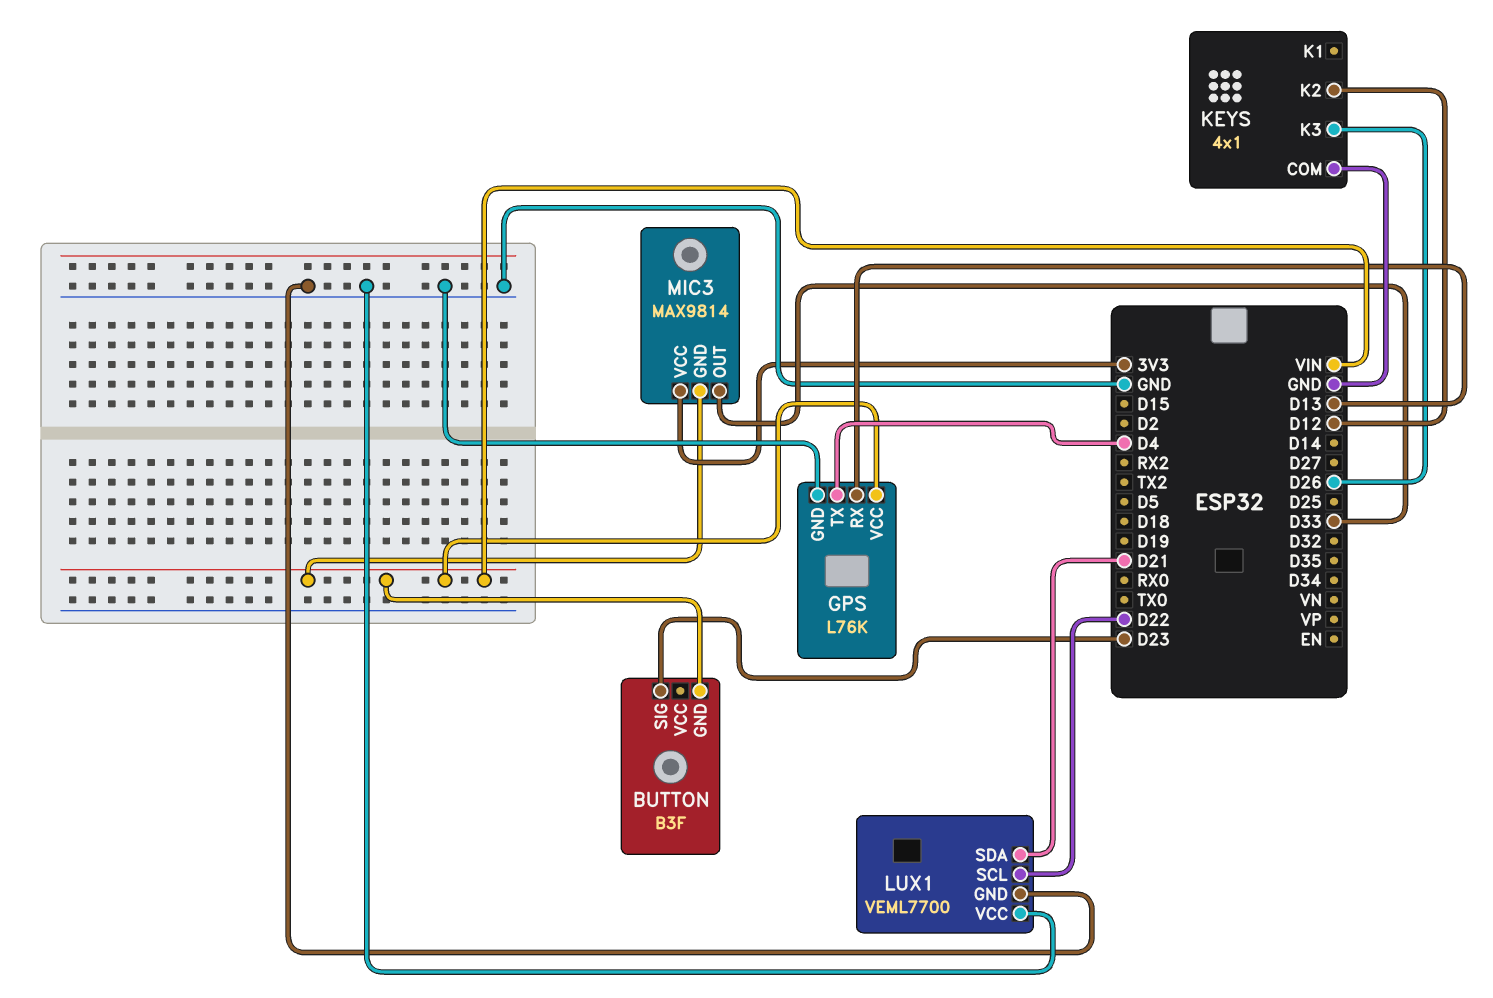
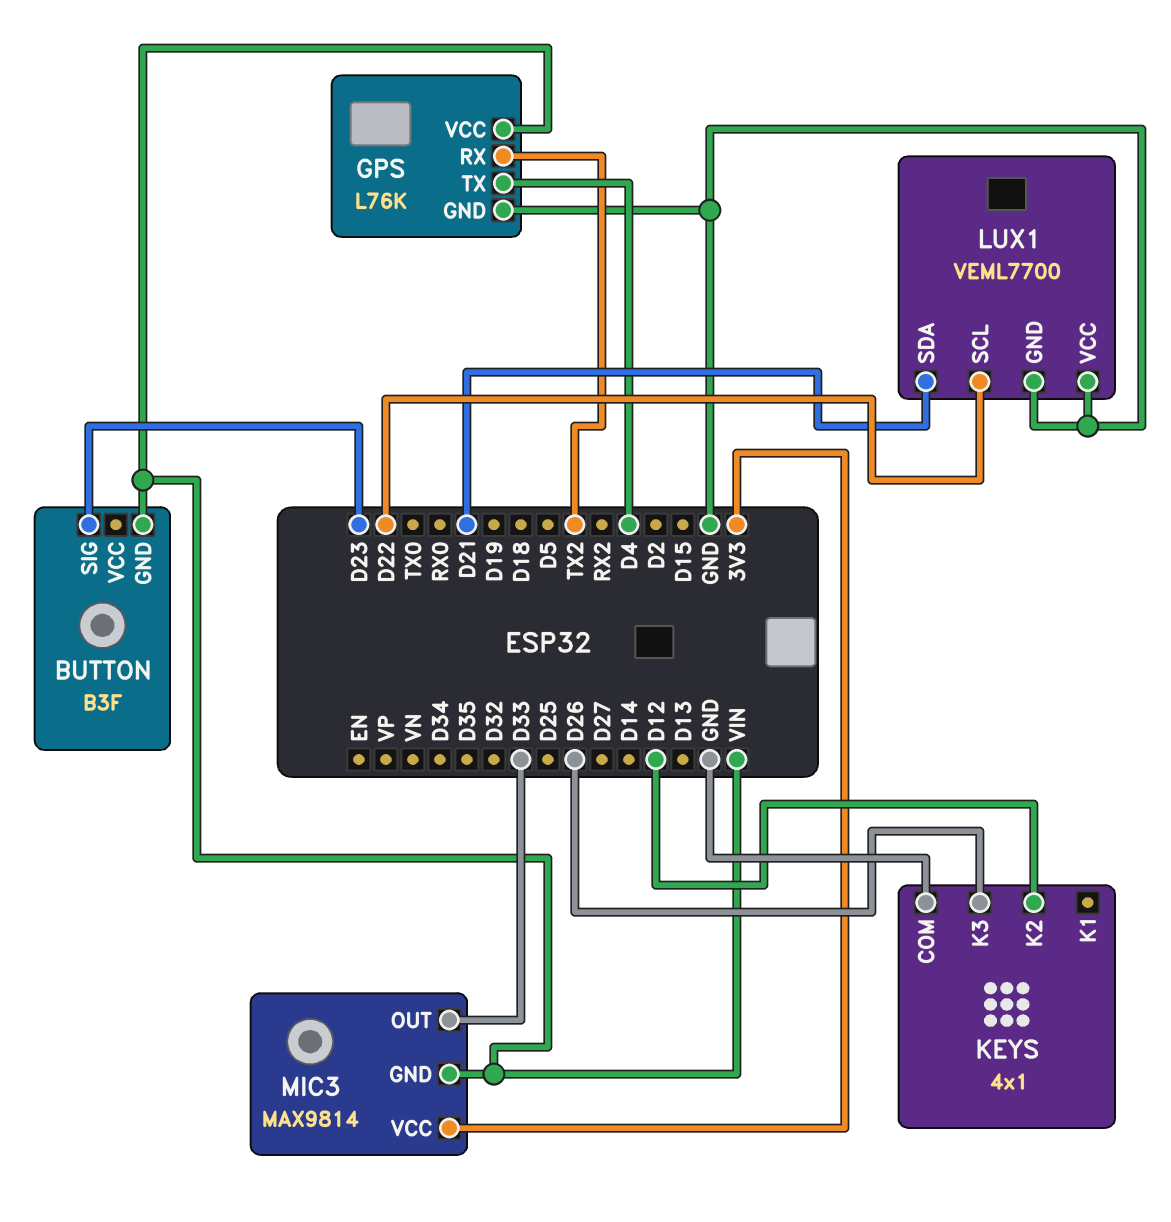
GPS pin RX: D13 -> TX2

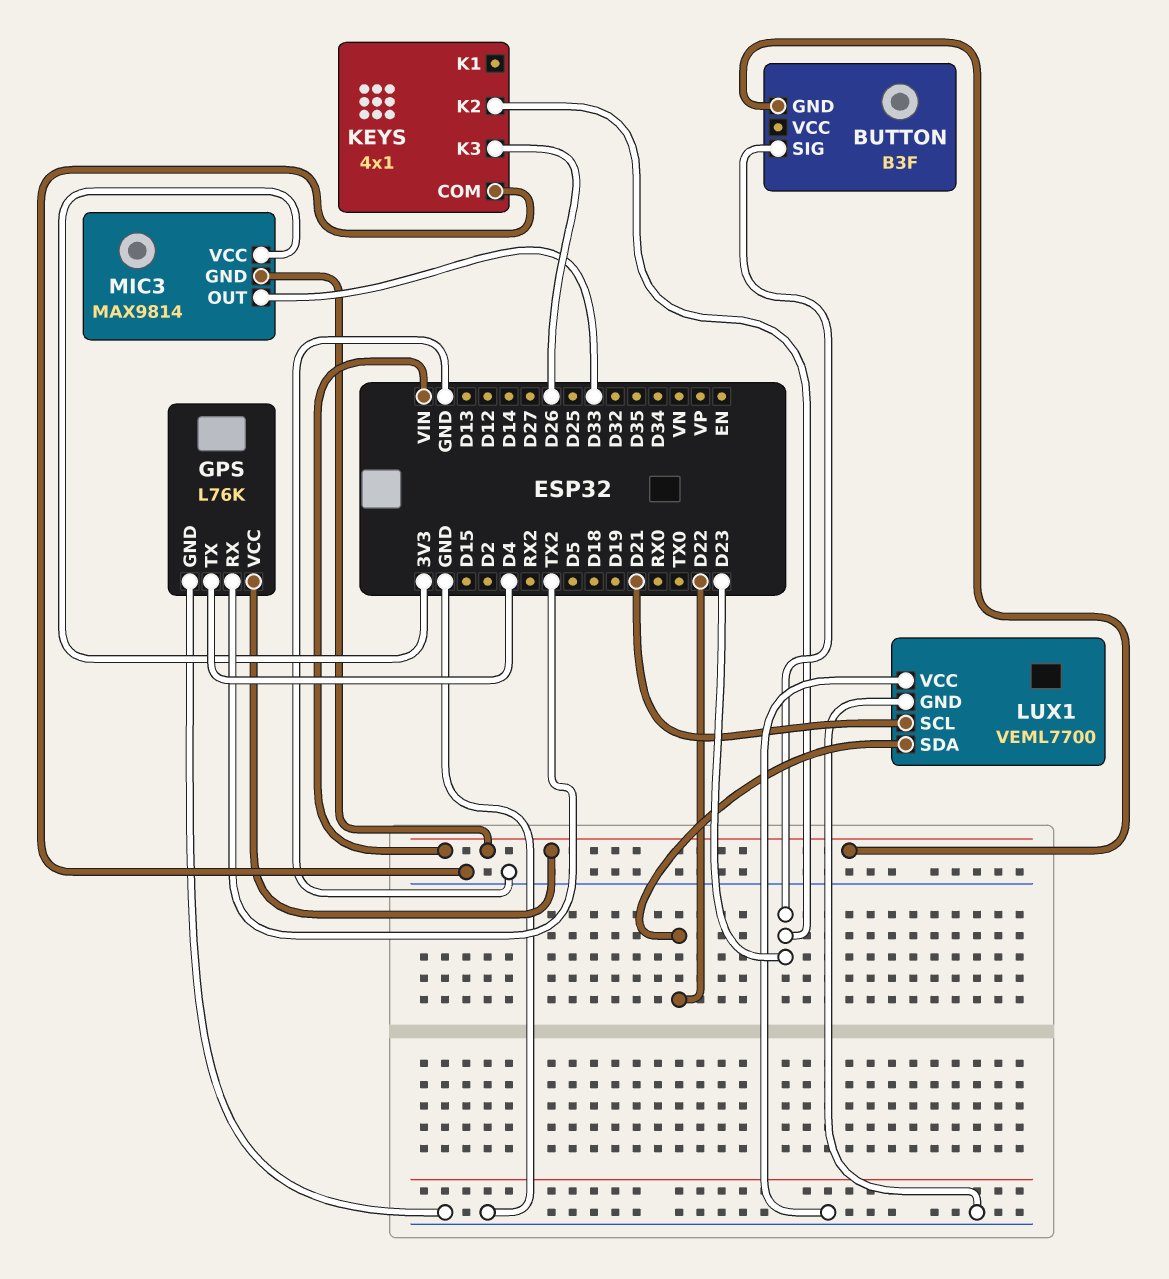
KEYS pin K2: D12 -> D23
LUX1 pin SCL: D22 -> D21
LUX1 pin SDA: D21 -> D22

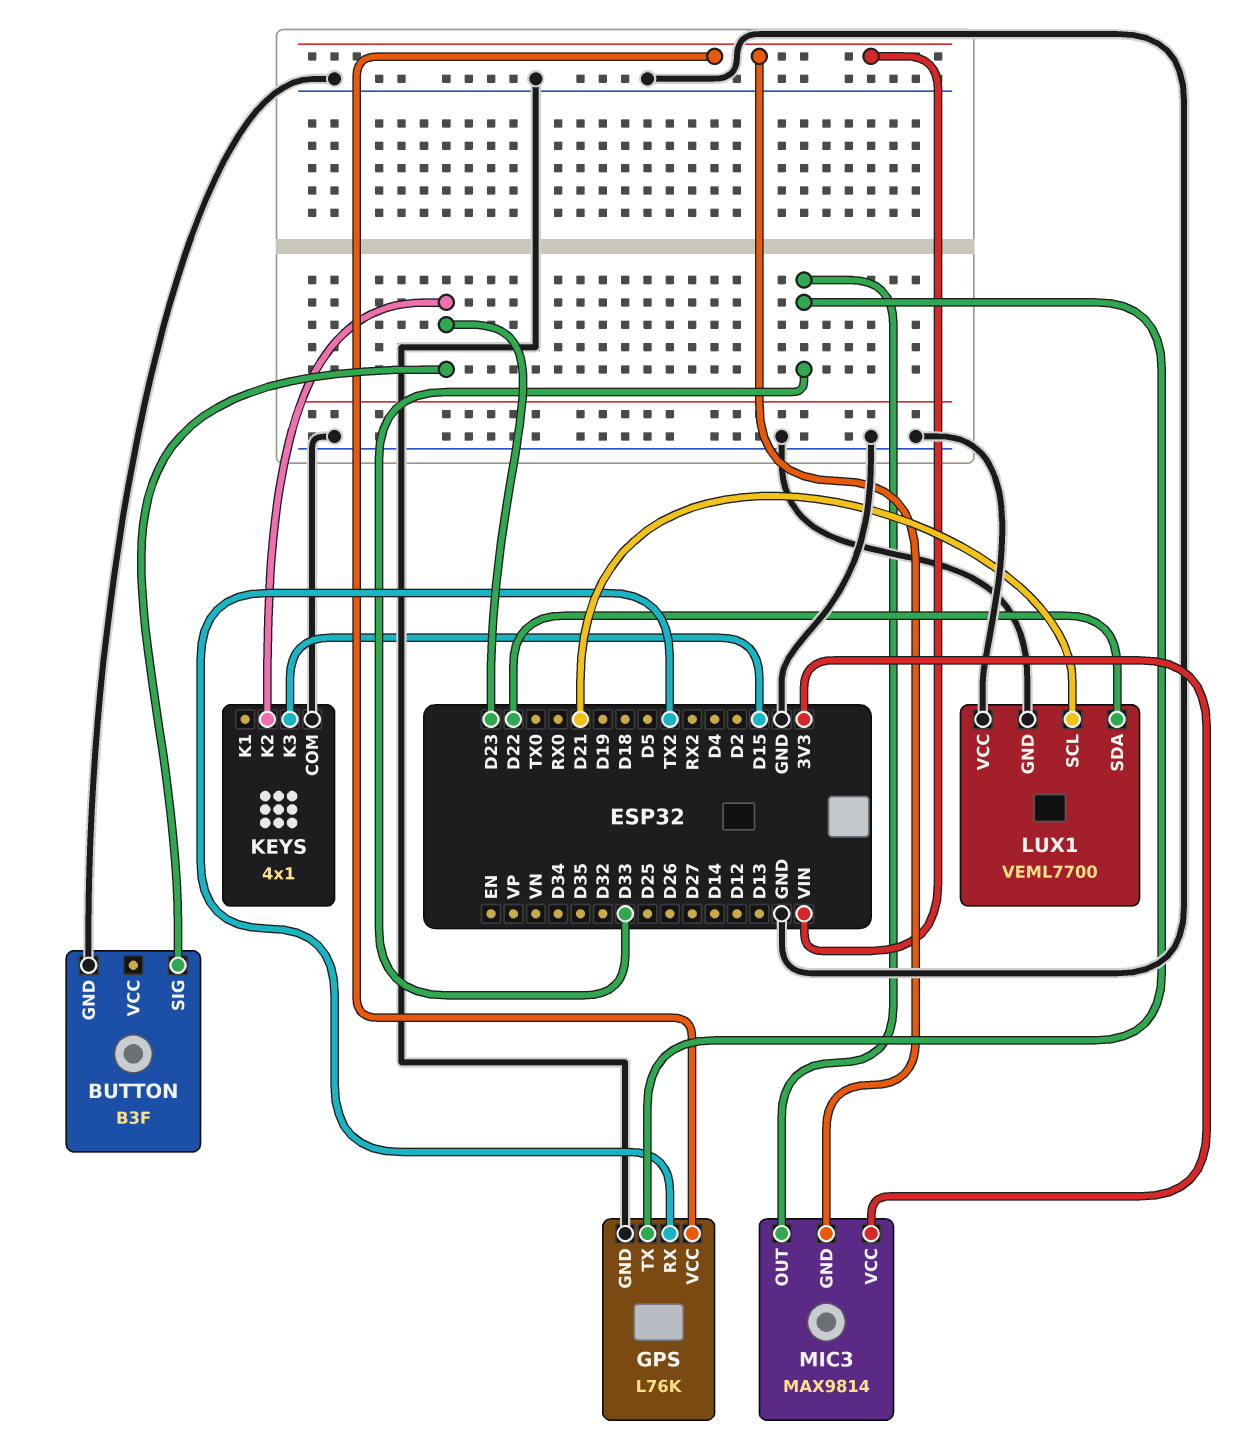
BUTTON pin GND: VIN -> GND
GPS pin TX: D4 -> D33
KEYS pin K3: D26 -> D15

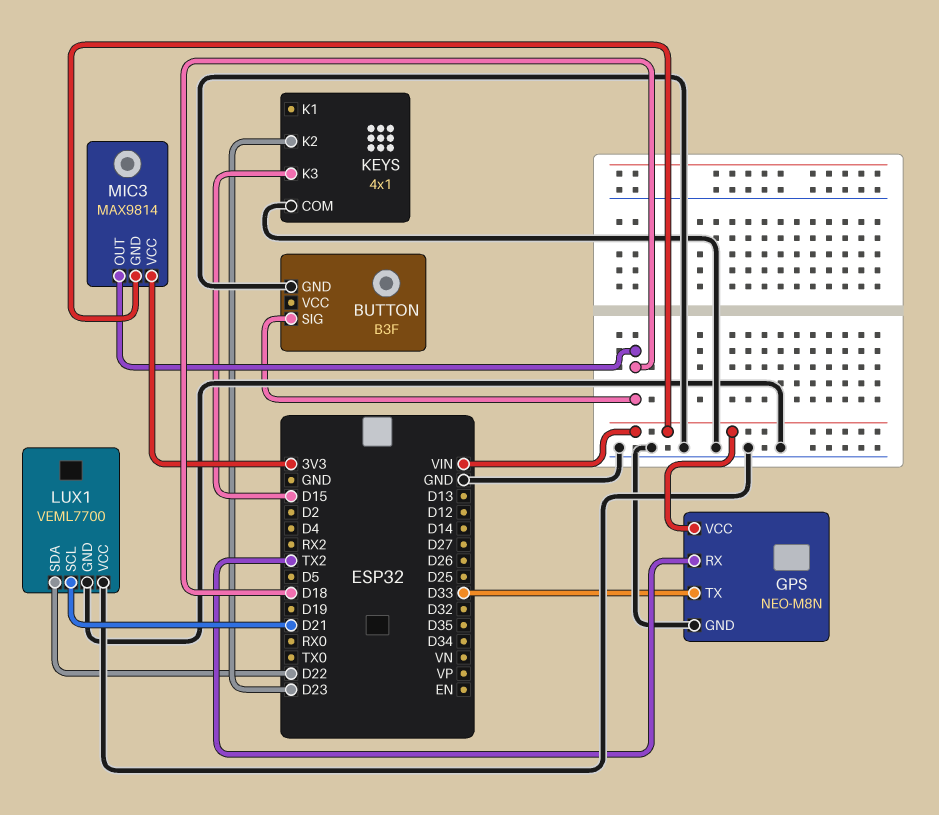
BUTTON pin SIG: D23 -> D18
GPS: L76K -> NEO-M8N
MIC3 pin OUT: D33 -> D18

